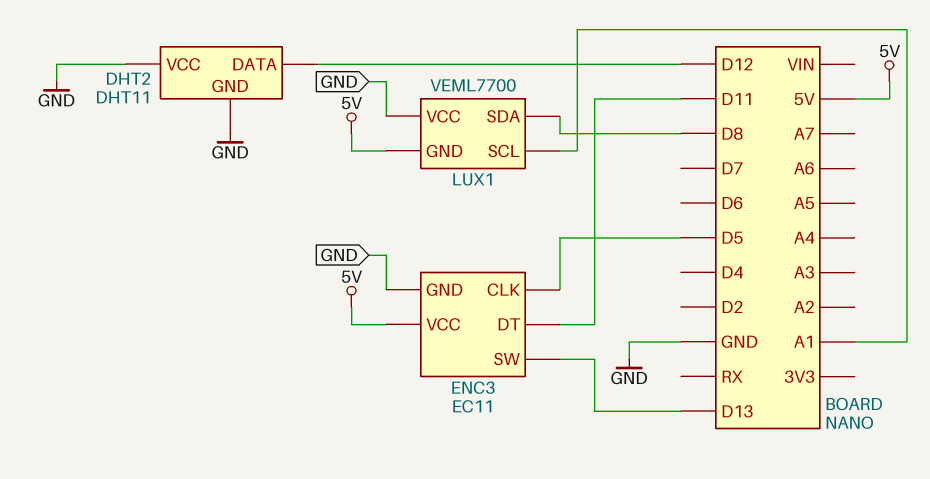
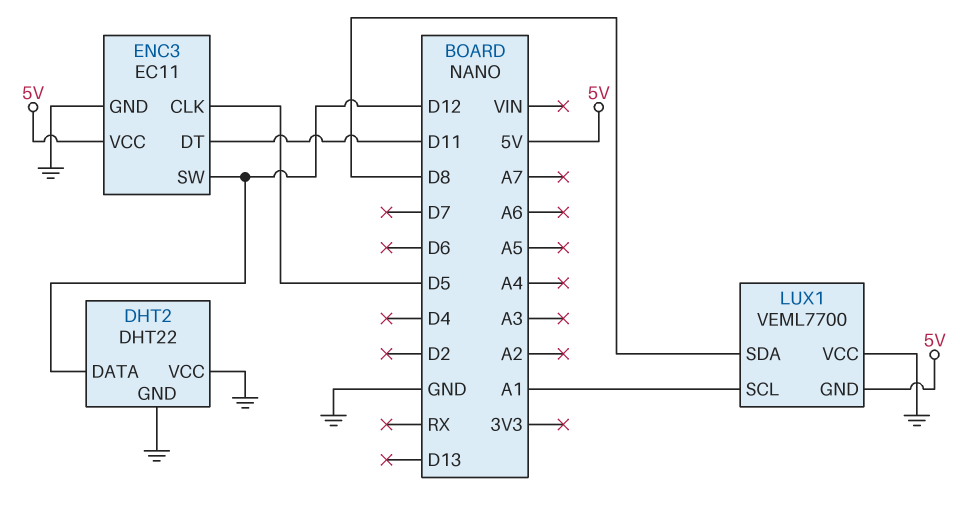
DHT2: DHT11 -> DHT22
ENC3 pin SW: D13 -> D12

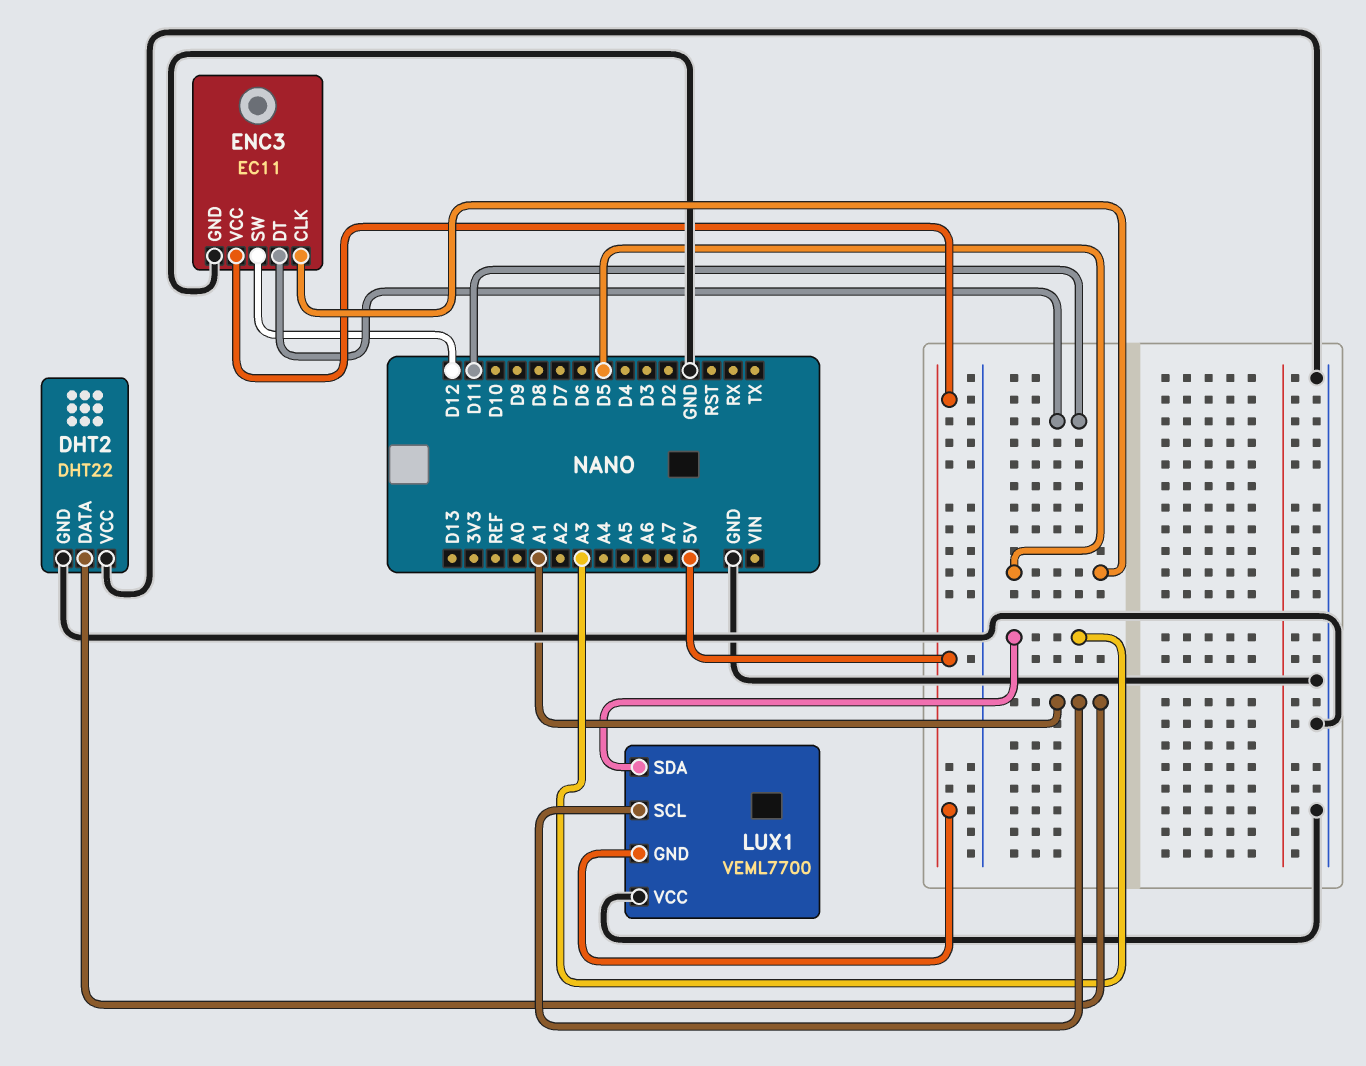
DHT2 pin DATA: D12 -> A1
LUX1 pin SDA: D8 -> A3

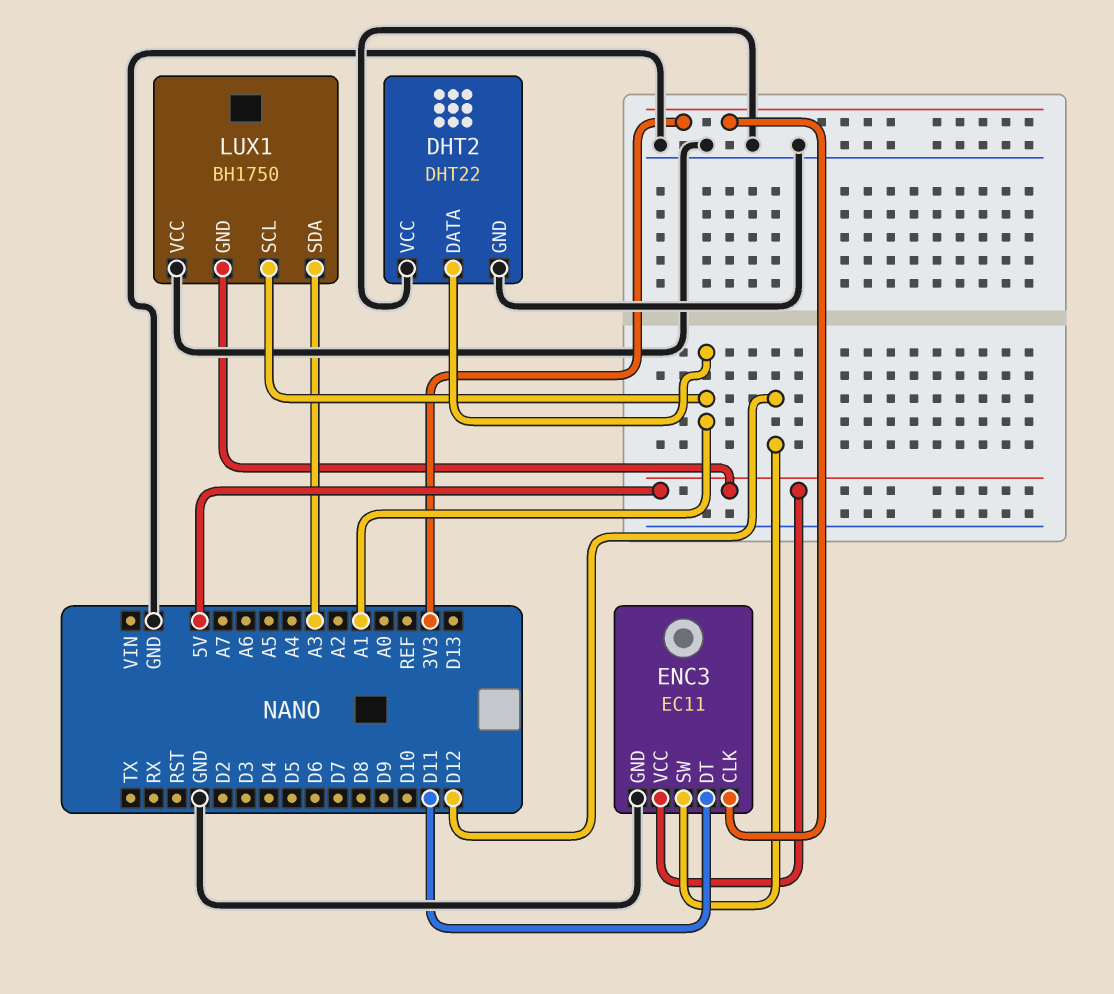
ENC3 pin CLK: D5 -> 3V3
LUX1: VEML7700 -> BH1750

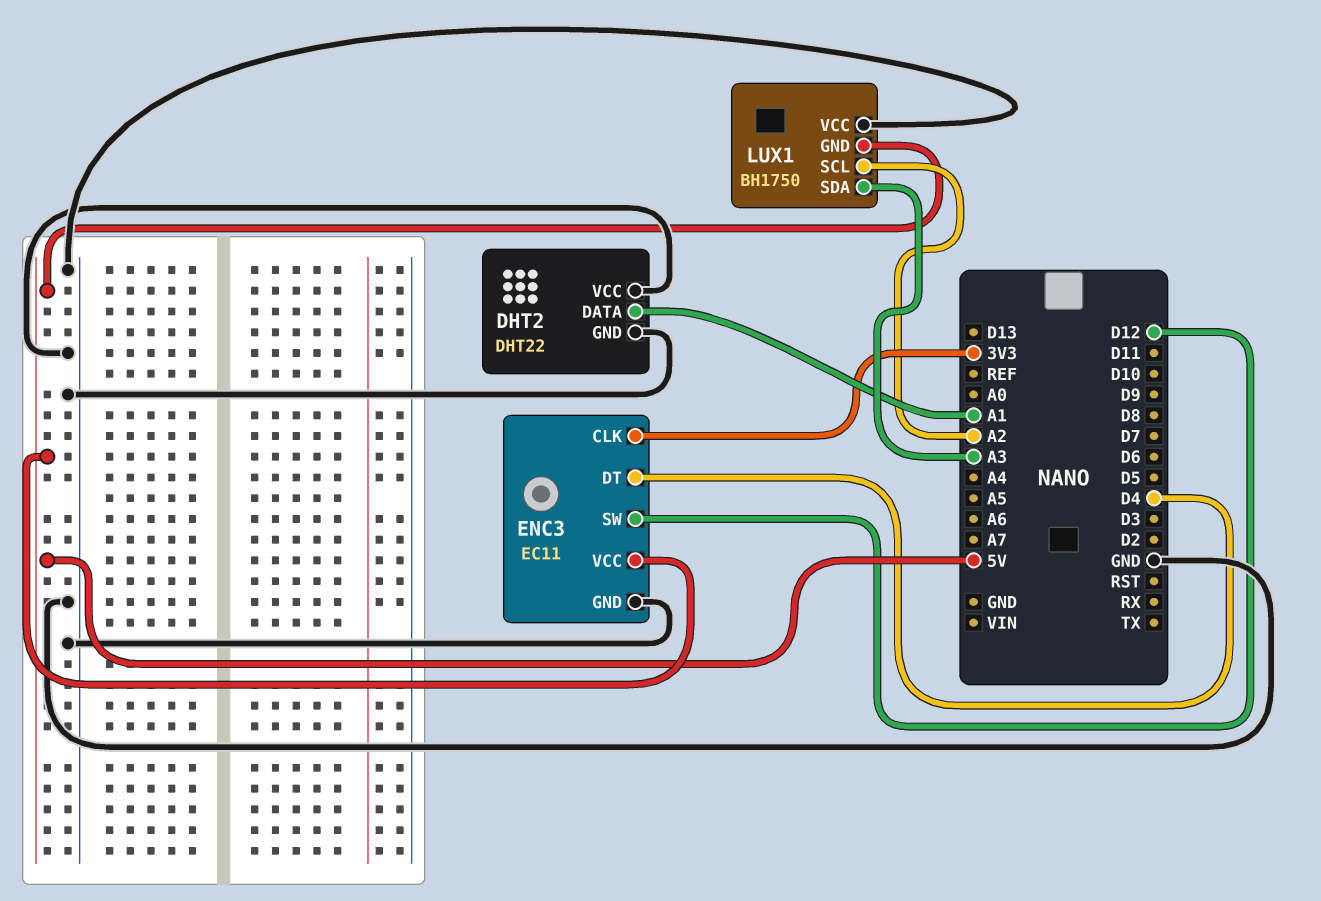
ENC3 pin DT: D11 -> D4
LUX1 pin SCL: A1 -> A2

